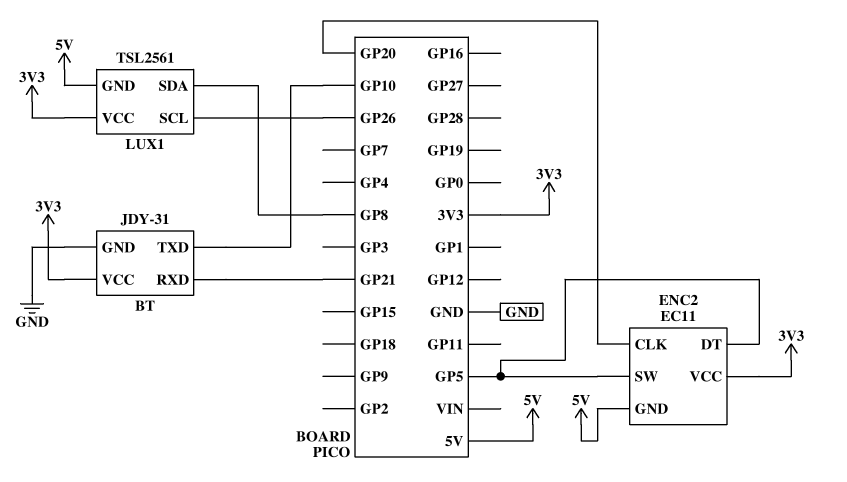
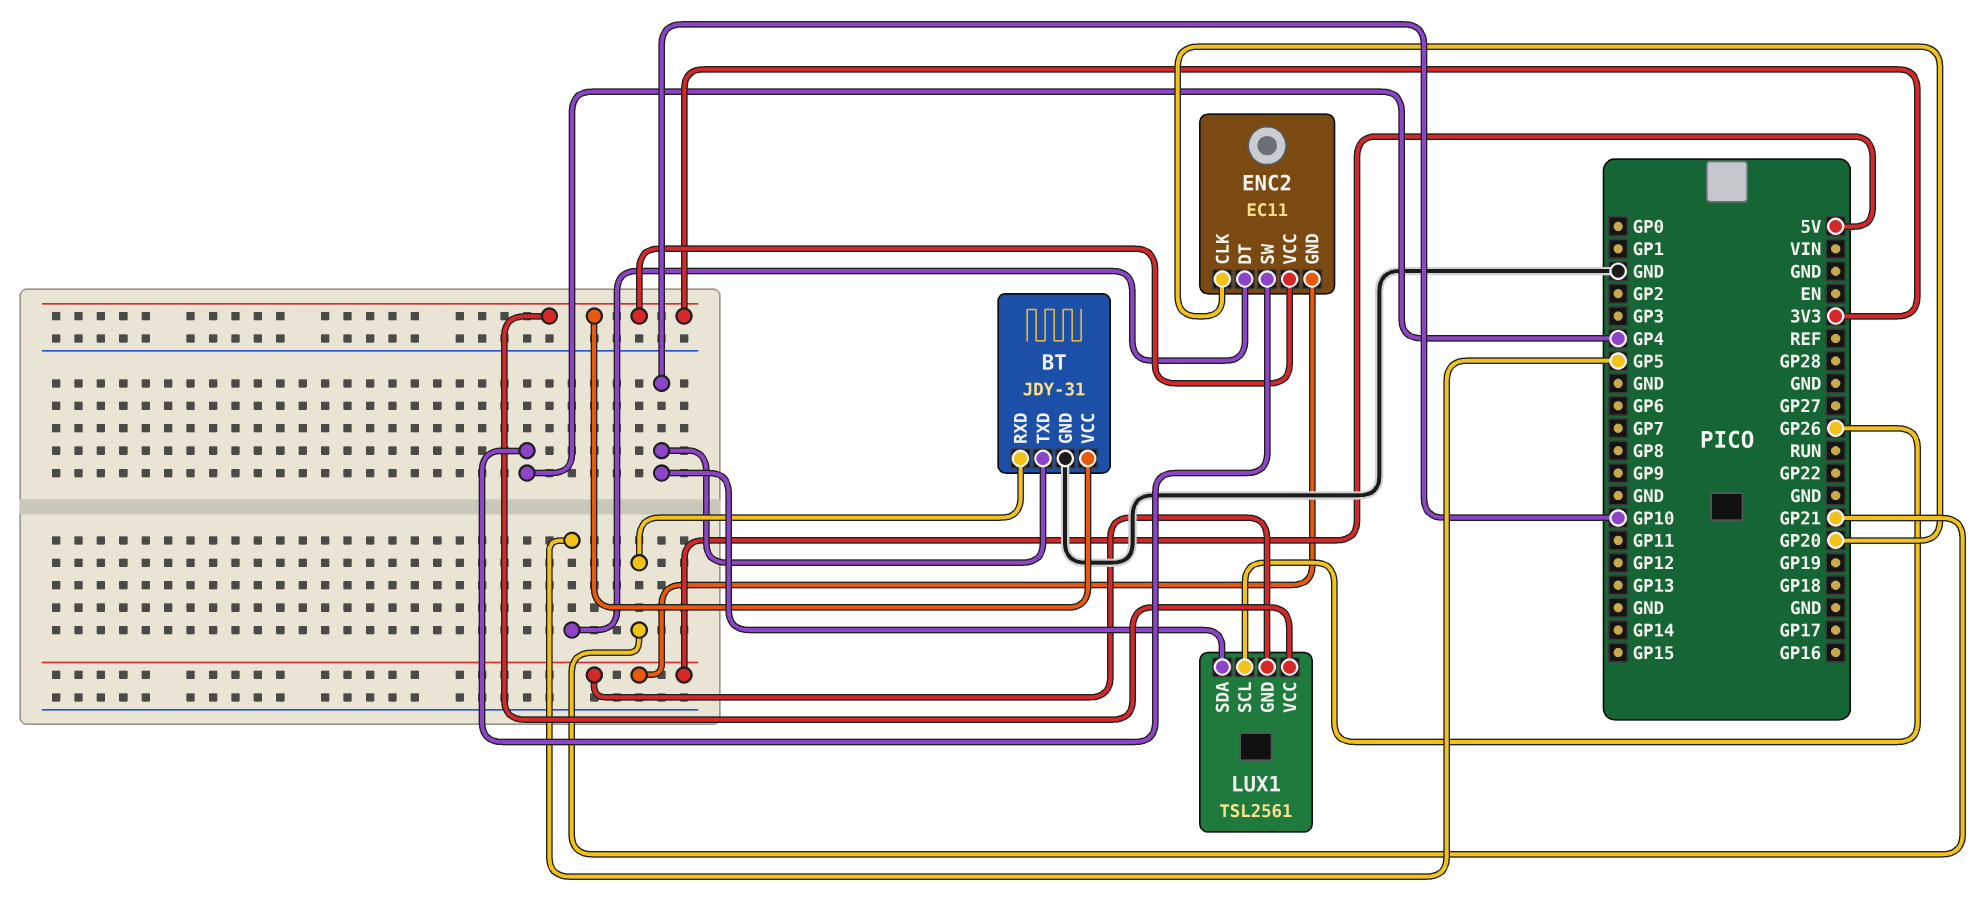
ENC2 pin SW: GP5 -> GP4
LUX1 pin SDA: GP8 -> GP10

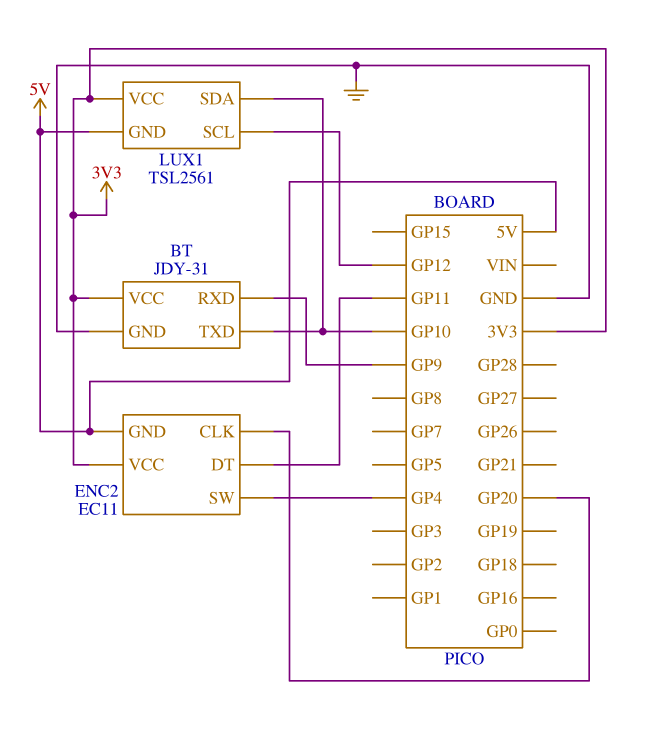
BT pin RXD: GP21 -> GP9
ENC2 pin DT: GP5 -> GP11
LUX1 pin SCL: GP26 -> GP12

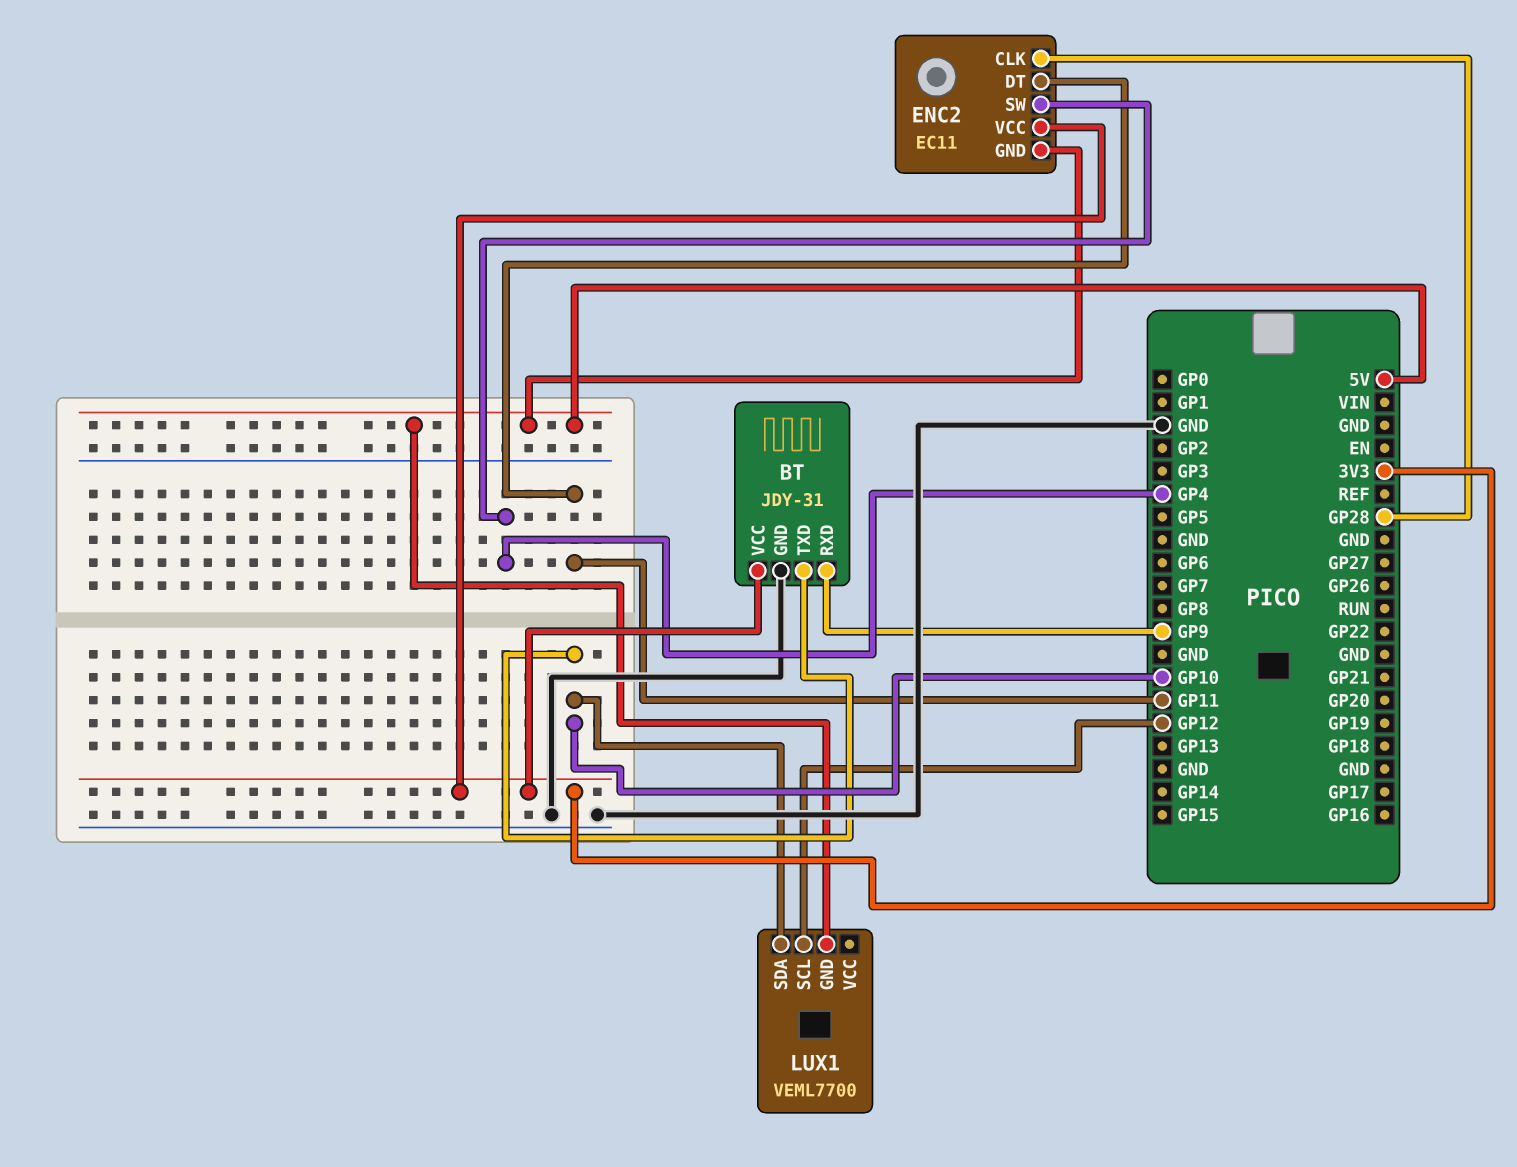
ENC2 pin CLK: GP20 -> GP28
LUX1: TSL2561 -> VEML7700
LUX1 pin VCC: 3V3 -> none

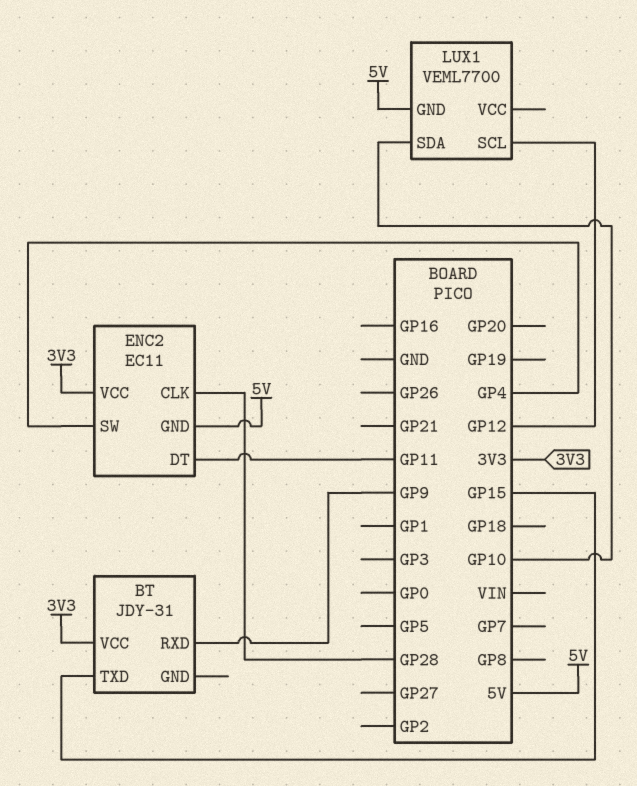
BT pin GND: GND -> none
BT pin TXD: GP10 -> GP15

